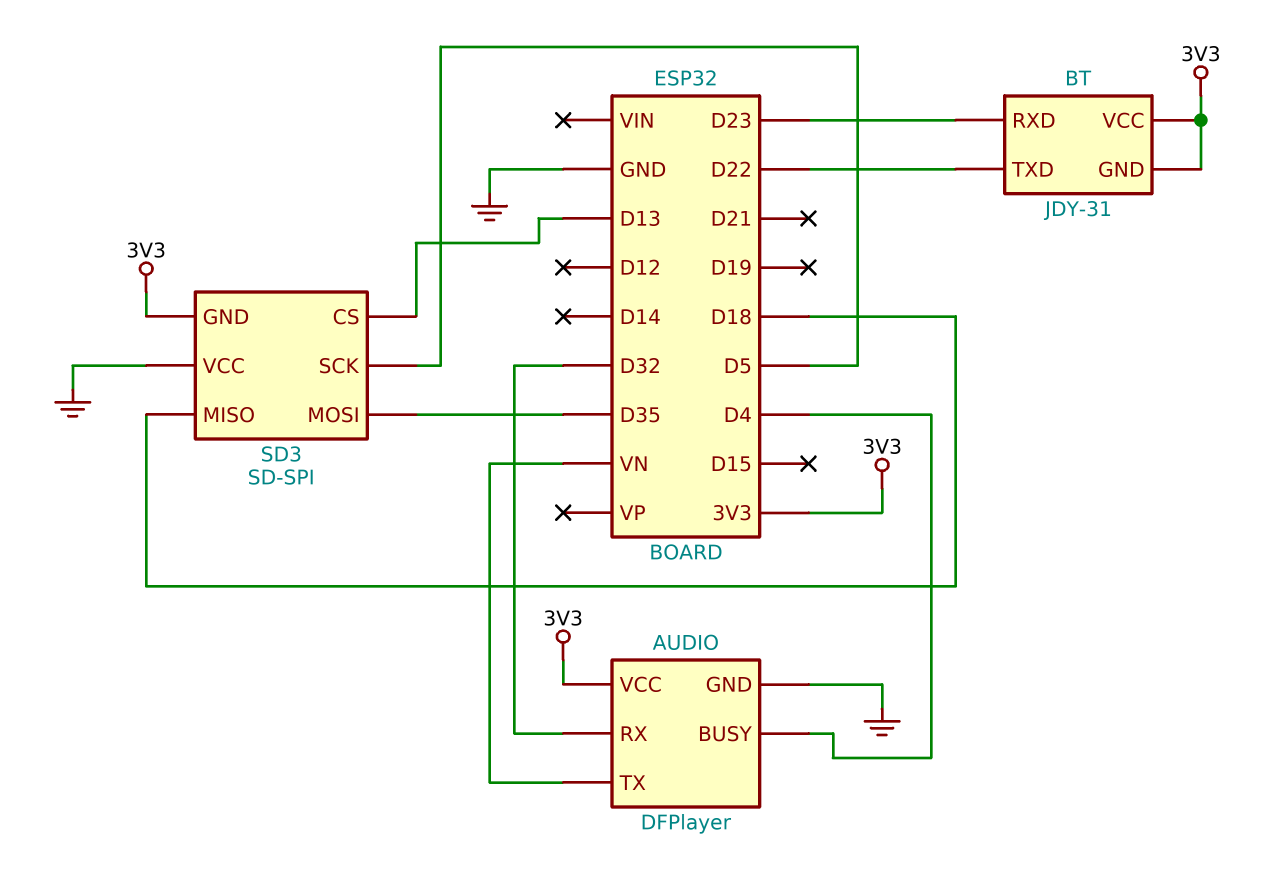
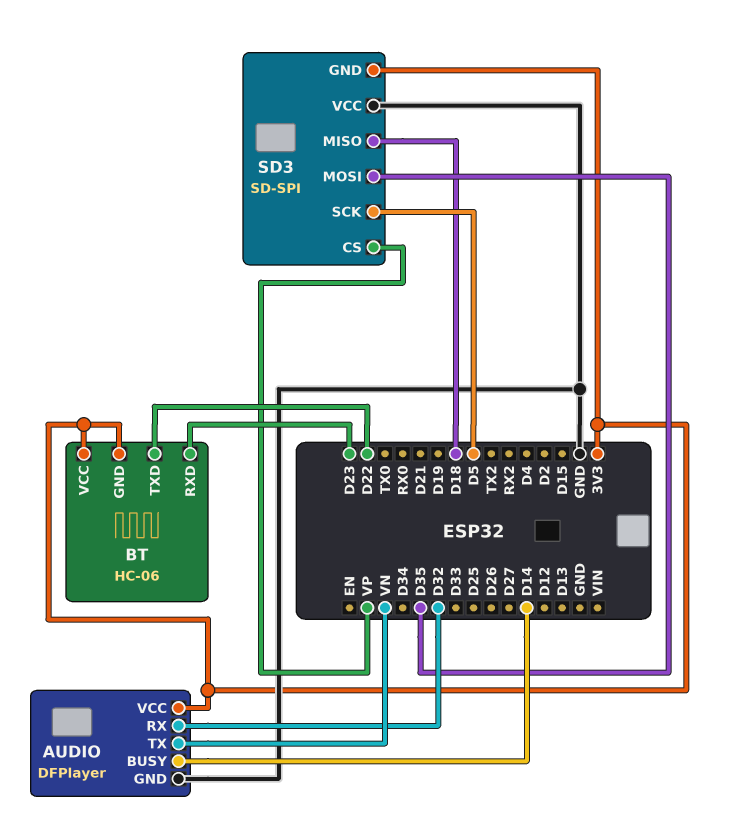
AUDIO pin BUSY: D4 -> D14
BT: JDY-31 -> HC-06
SD3 pin CS: D13 -> VP

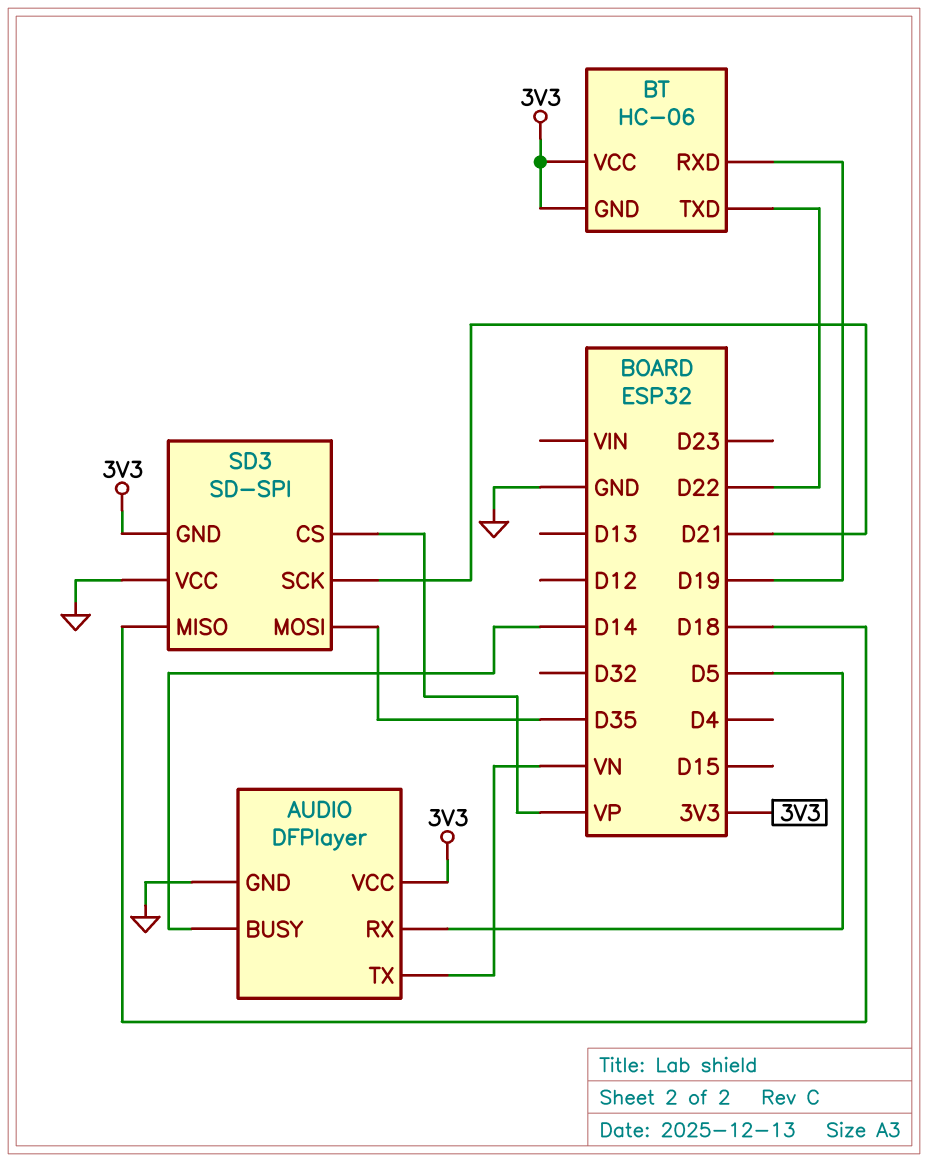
AUDIO pin RX: D32 -> D5
BT pin RXD: D23 -> D19
SD3 pin SCK: D5 -> D21

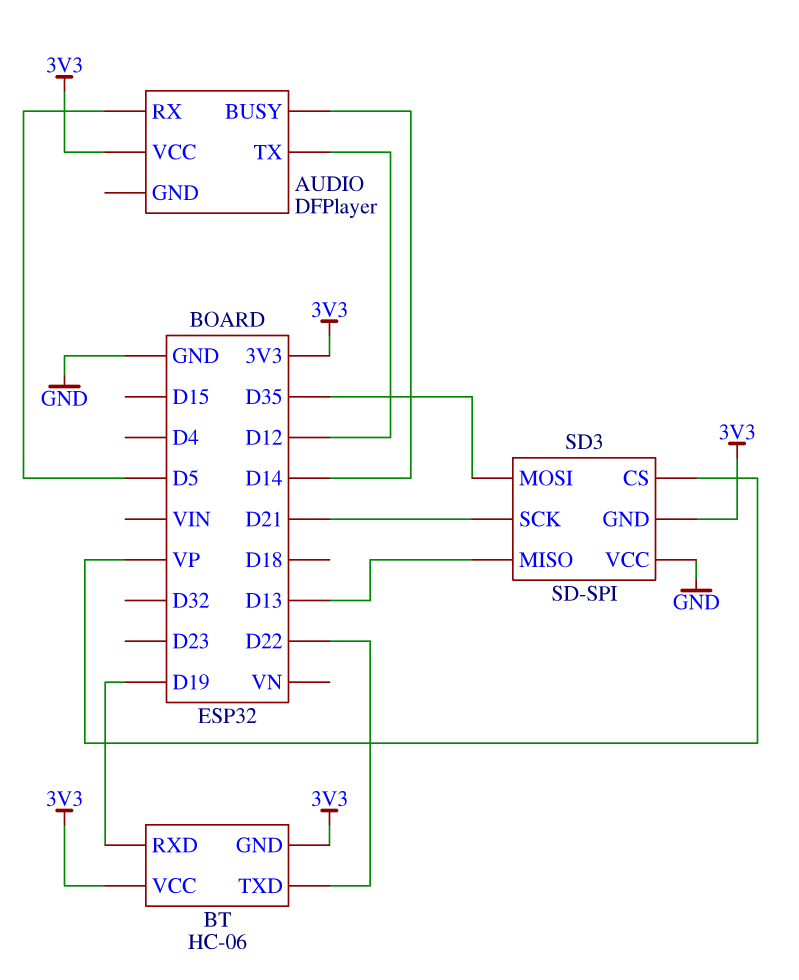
AUDIO pin GND: GND -> none
AUDIO pin TX: VN -> D12
SD3 pin MISO: D18 -> D13

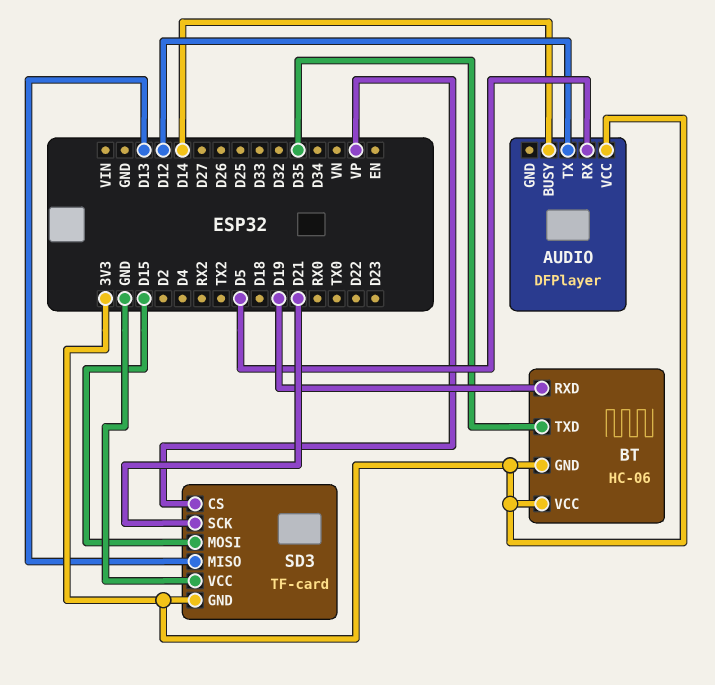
BT pin TXD: D22 -> D35
SD3: SD-SPI -> TF-card
SD3 pin MOSI: D35 -> D15

